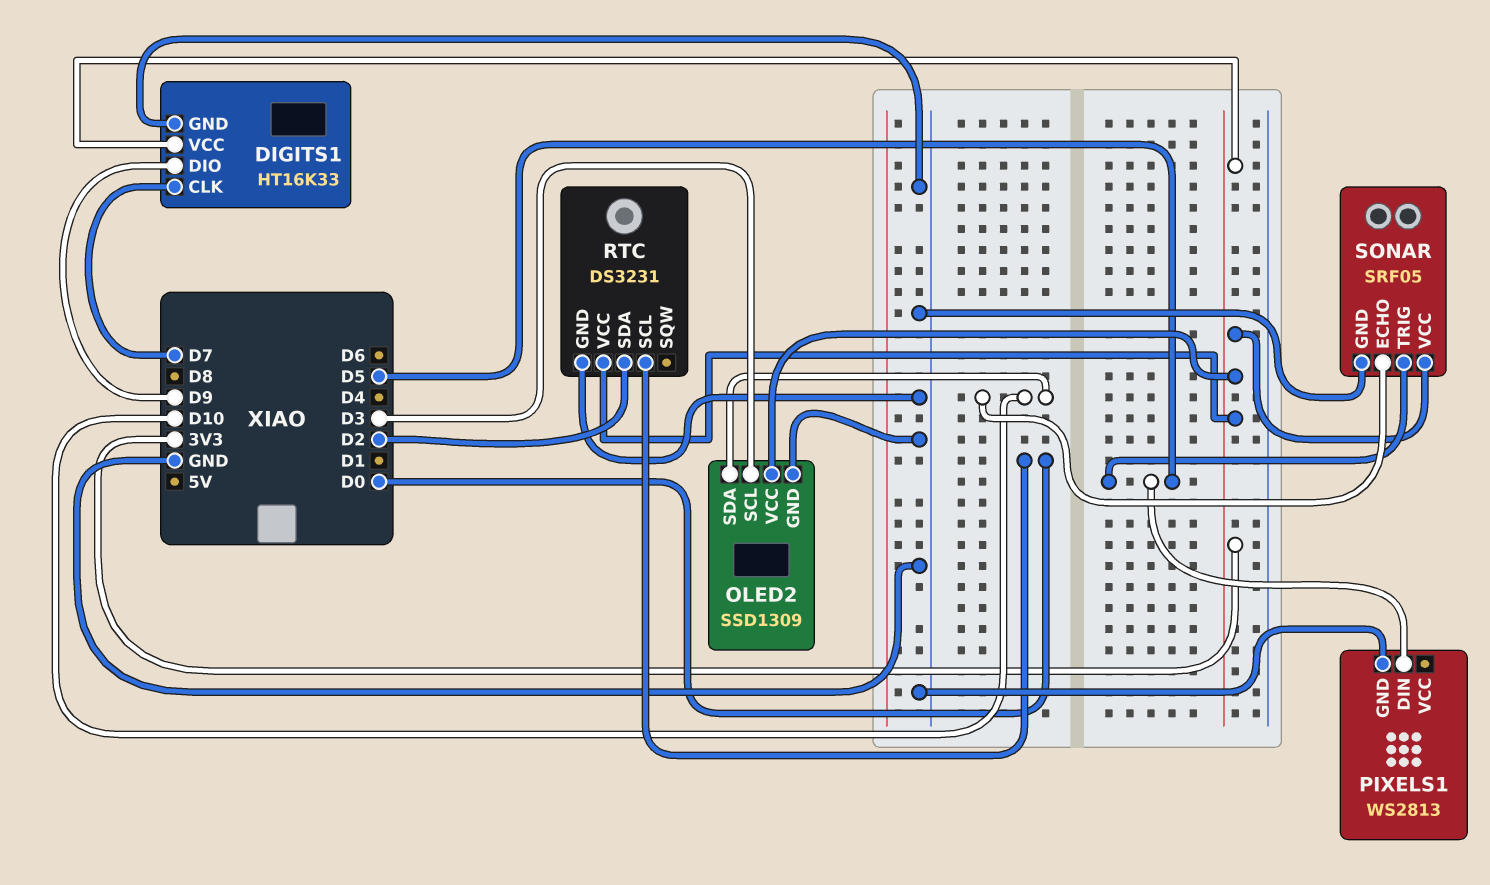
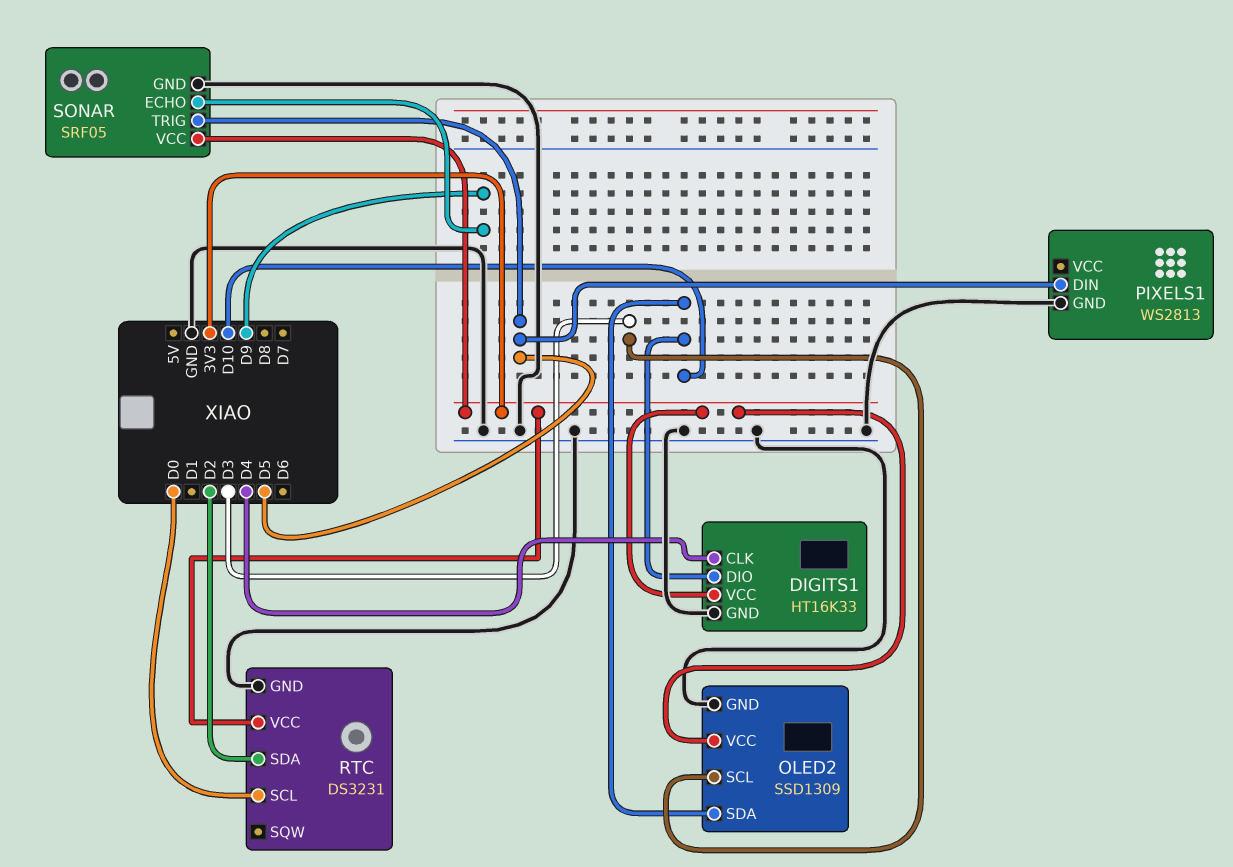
DIGITS1 pin CLK: D7 -> D4
DIGITS1 pin DIO: D9 -> D10
SONAR pin ECHO: D10 -> D9

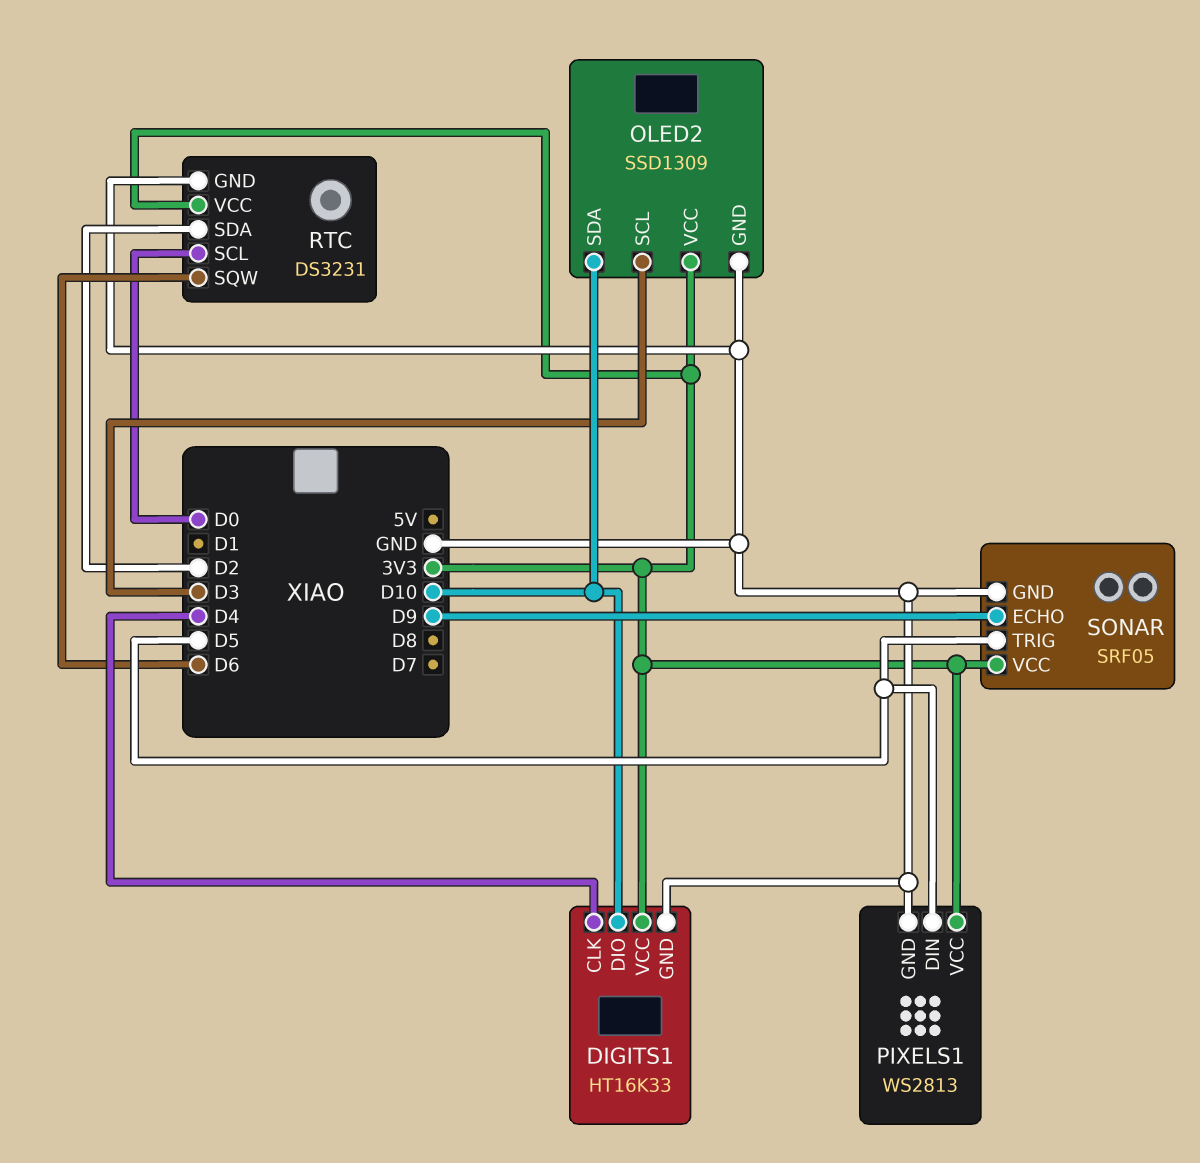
PIXELS1 pin VCC: none -> 3V3
RTC pin SQW: none -> D6

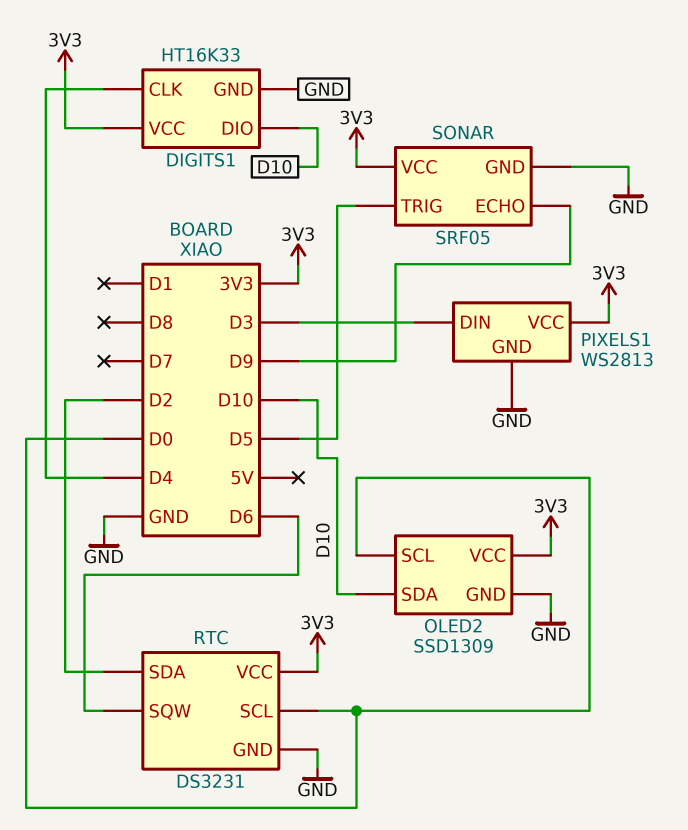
OLED2 pin SCL: D3 -> D0
PIXELS1 pin DIN: D5 -> D3

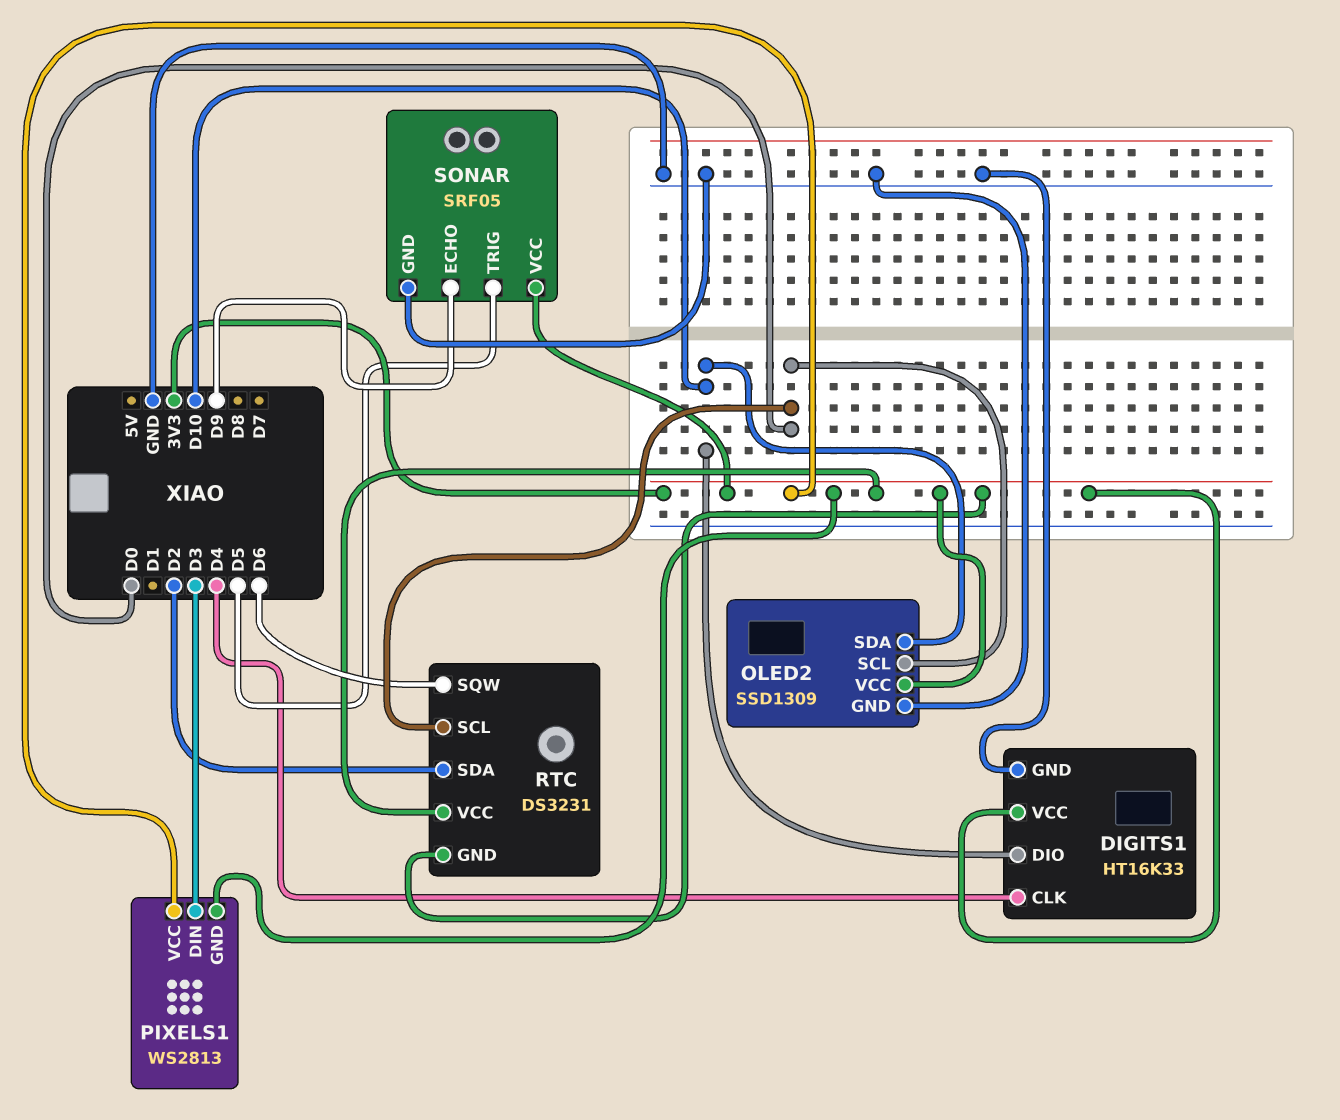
PIXELS1 pin GND: GND -> 3V3
RTC pin GND: GND -> 3V3

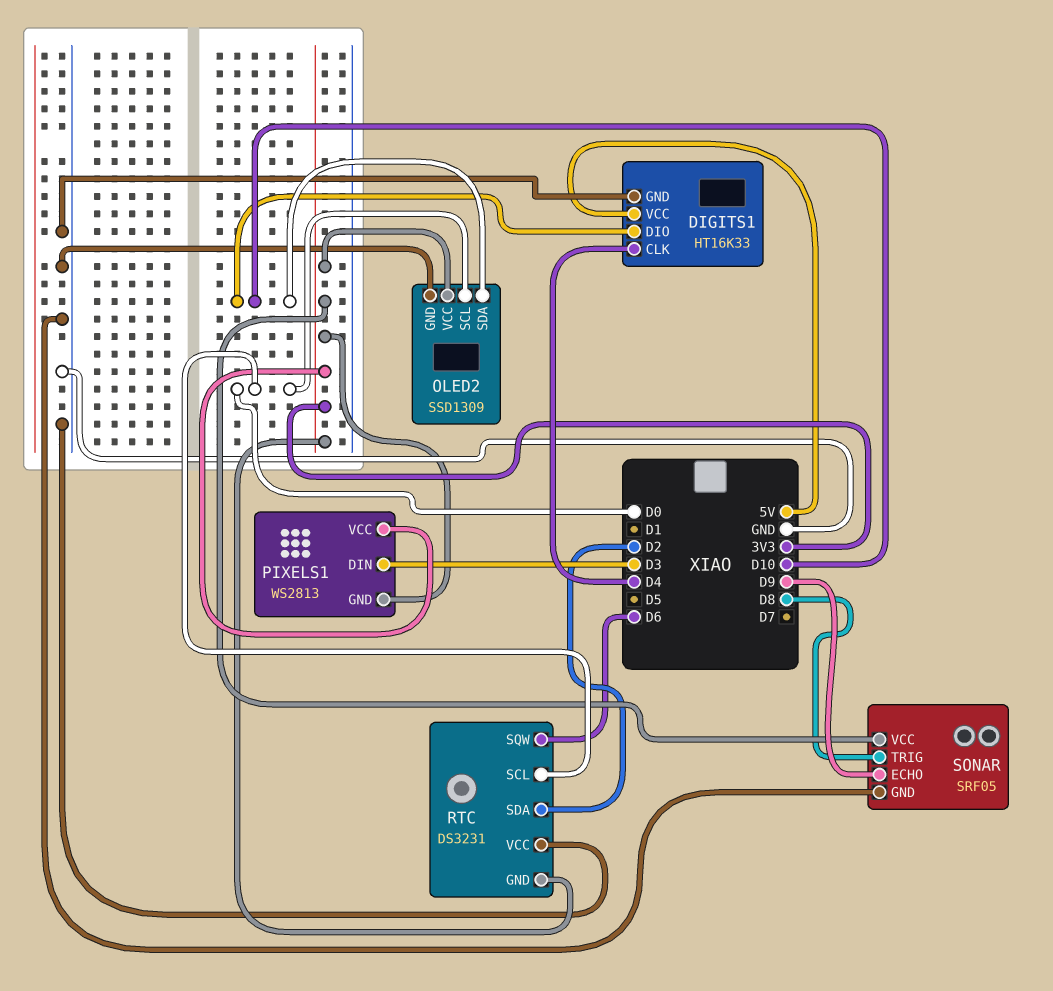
DIGITS1 pin VCC: 3V3 -> 5V
RTC pin VCC: 3V3 -> GND
SONAR pin TRIG: D5 -> D8

